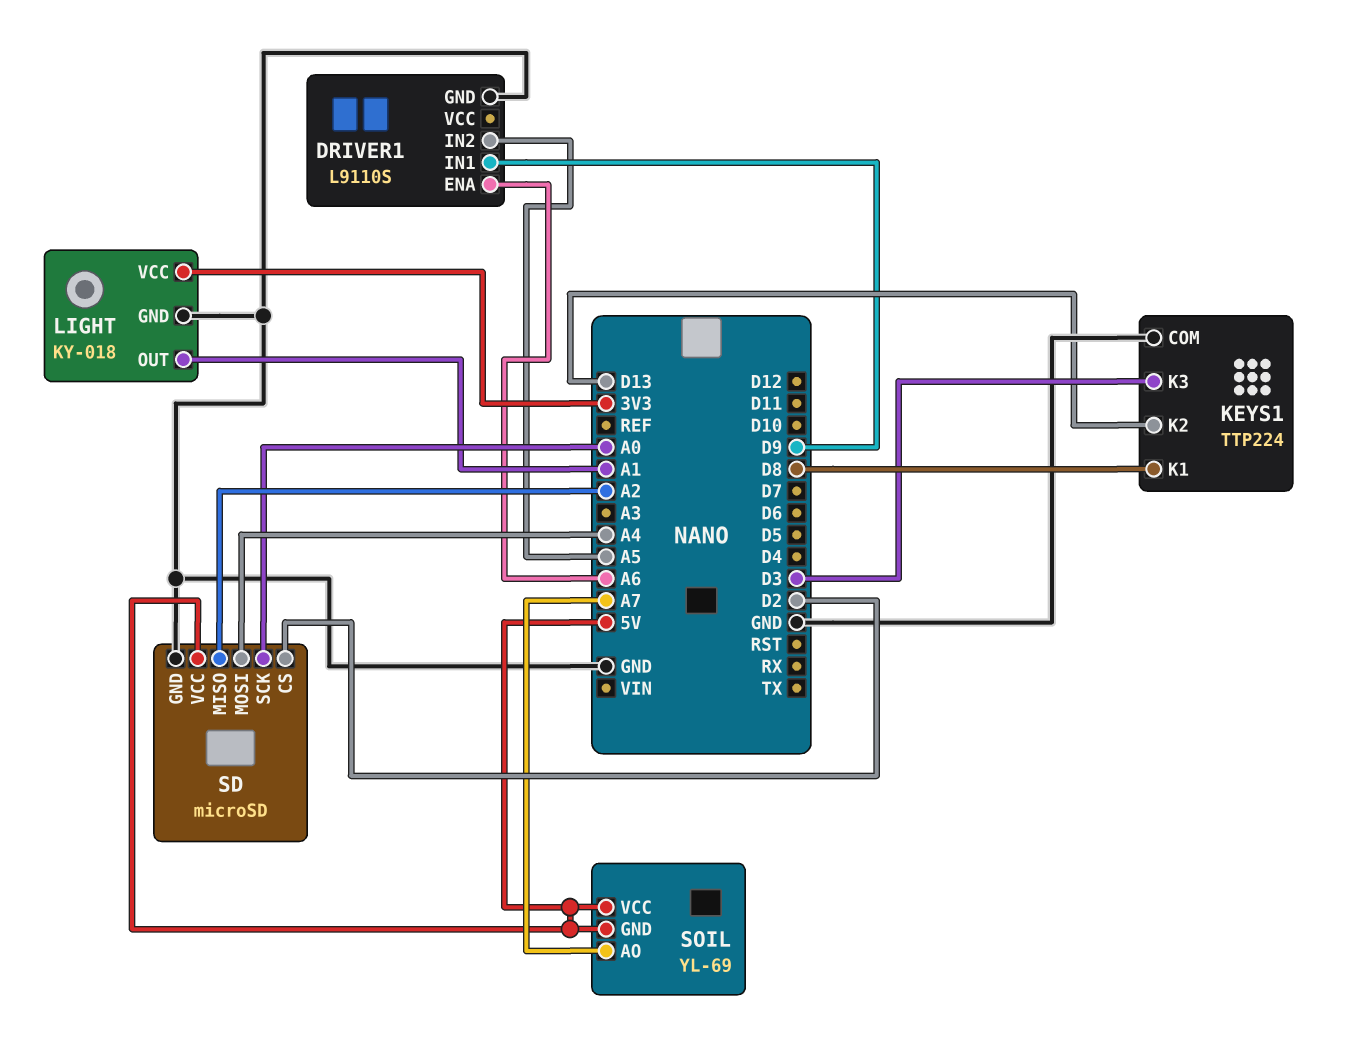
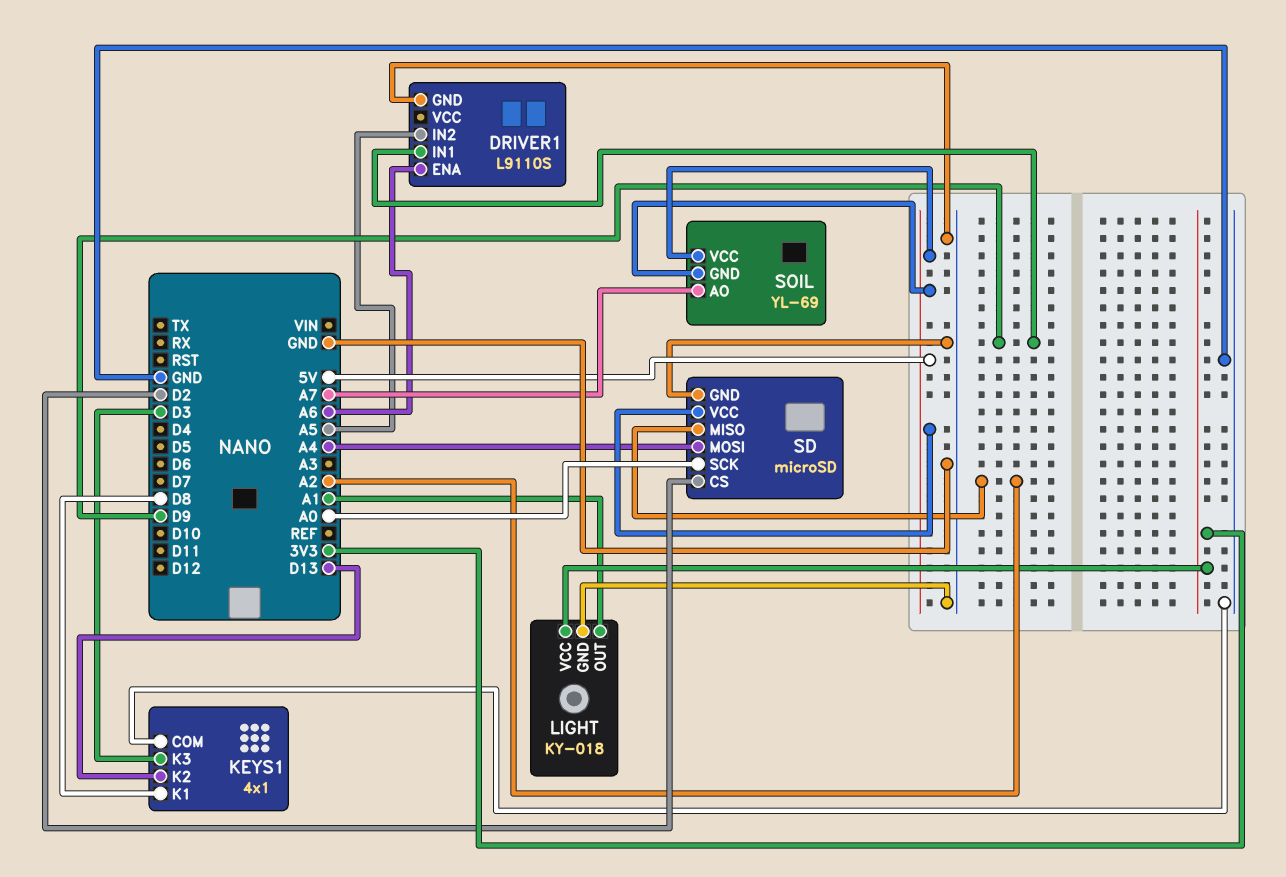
KEYS1: TTP224 -> 4x1

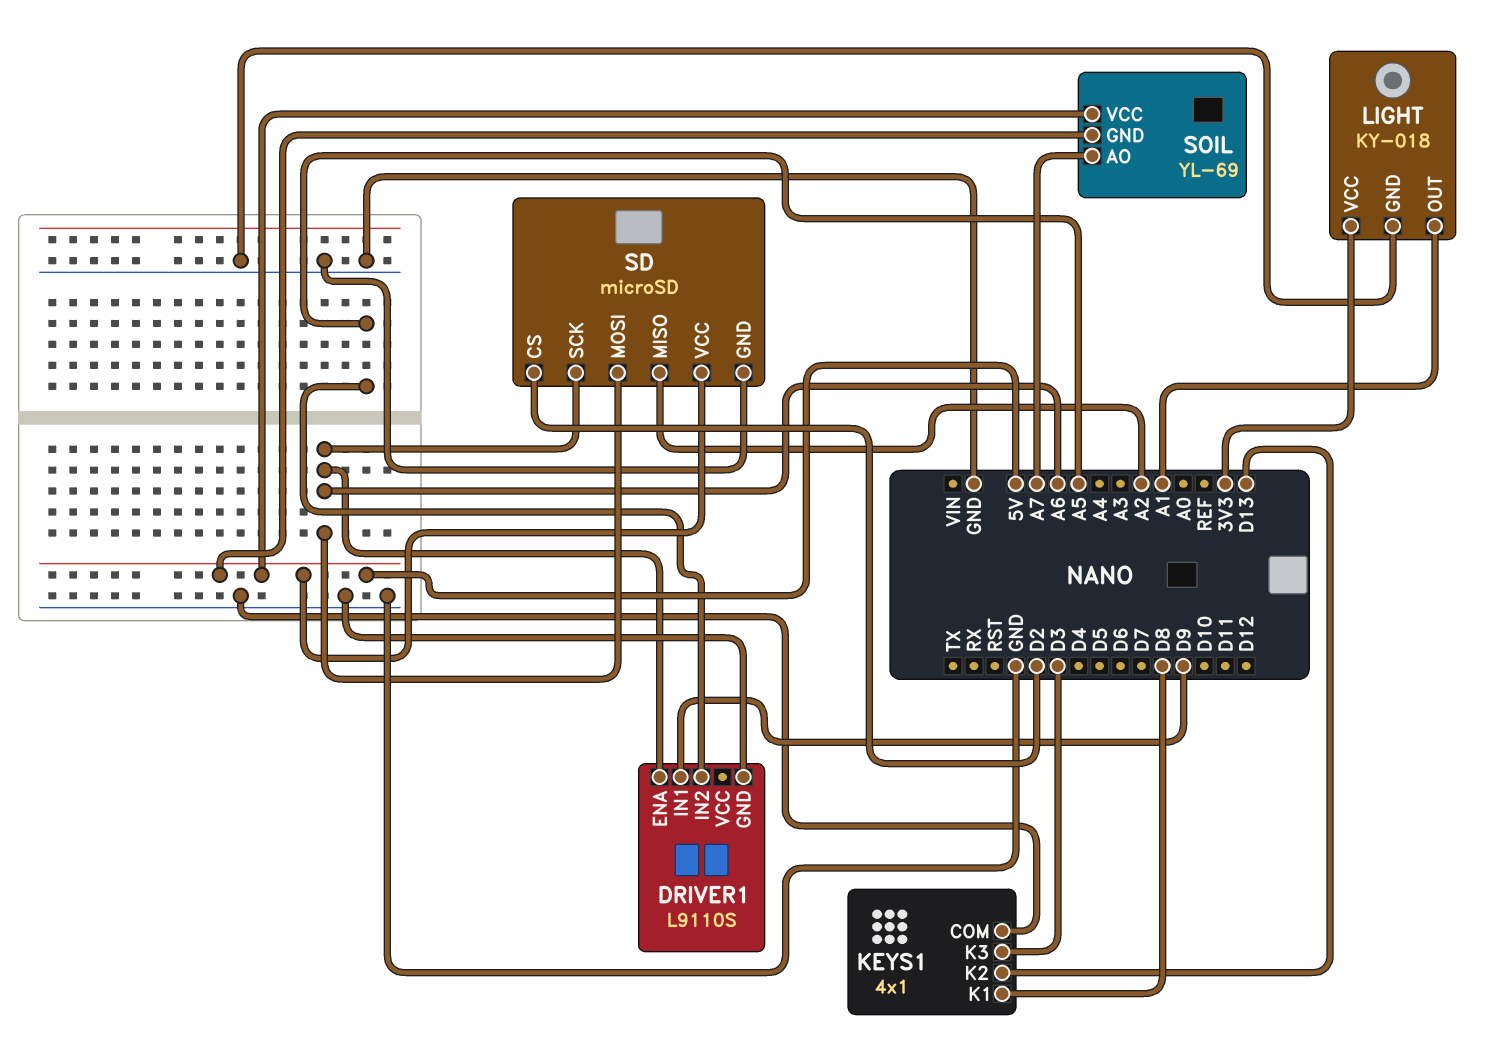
SD pin MOSI: A4 -> A6
SD pin SCK: A0 -> A6

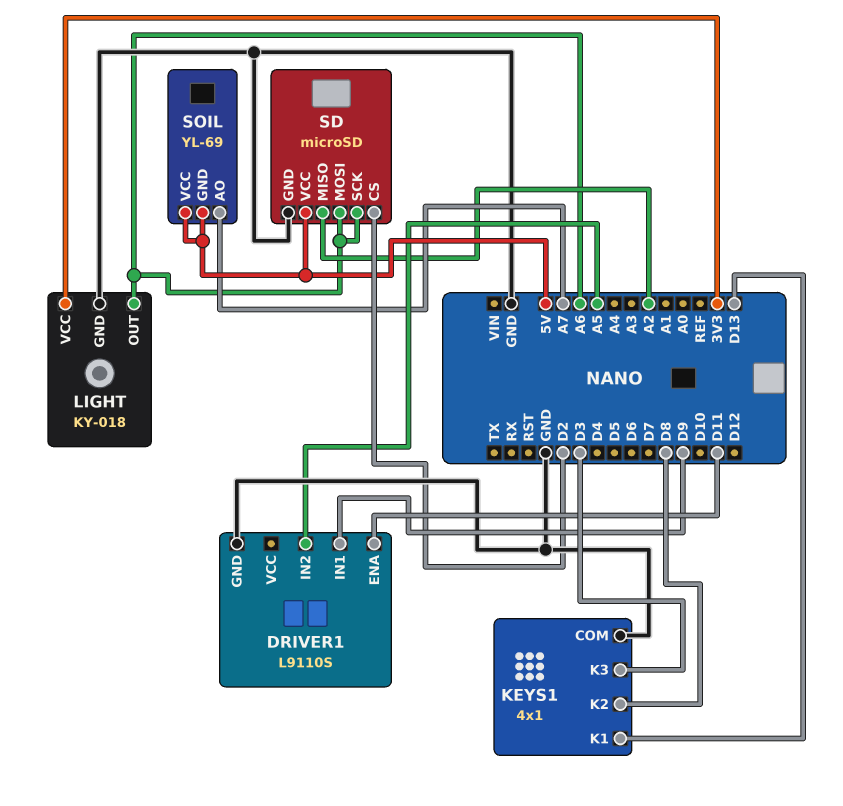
DRIVER1 pin ENA: A6 -> D11
KEYS1 pin K1: D8 -> D13
KEYS1 pin K2: D13 -> D8
LIGHT pin OUT: A1 -> A6

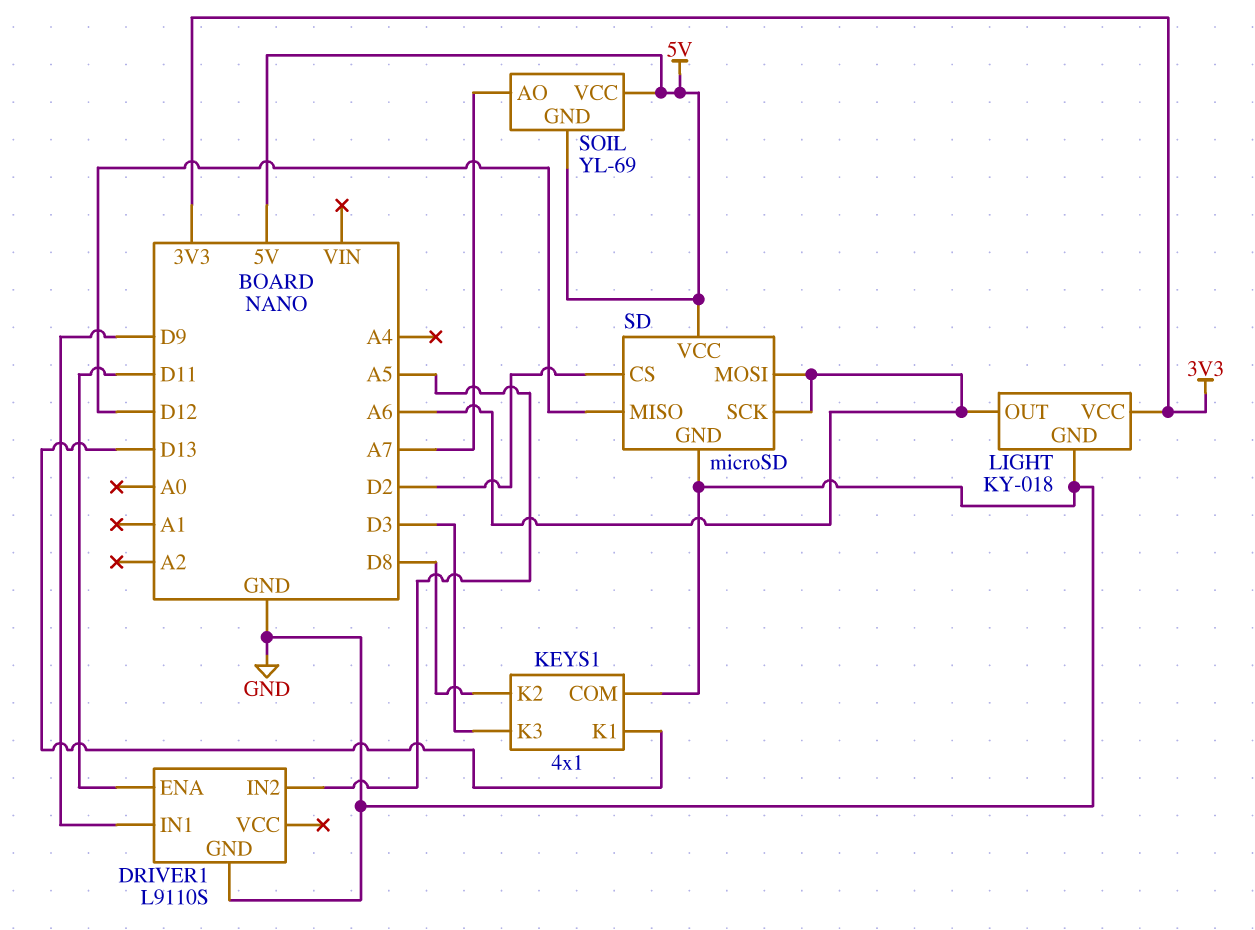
SD pin MISO: A2 -> D12

